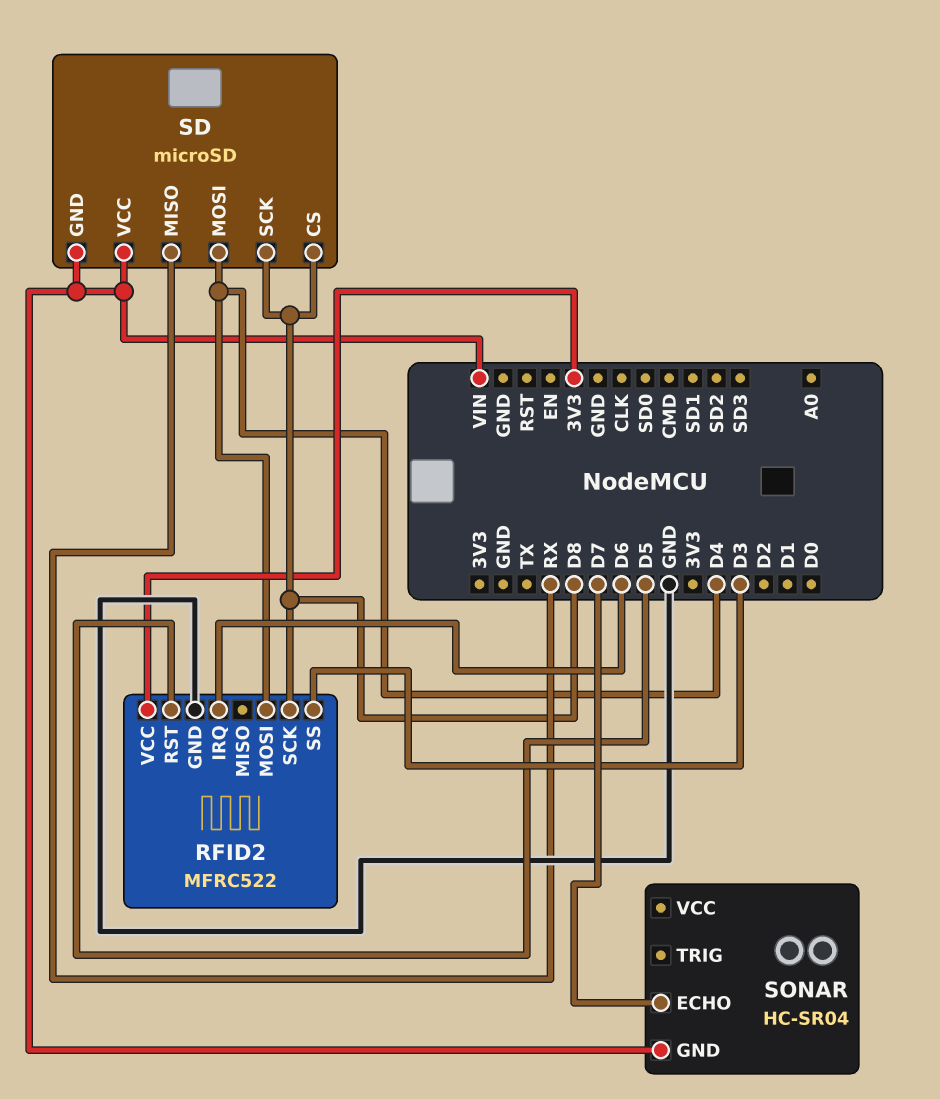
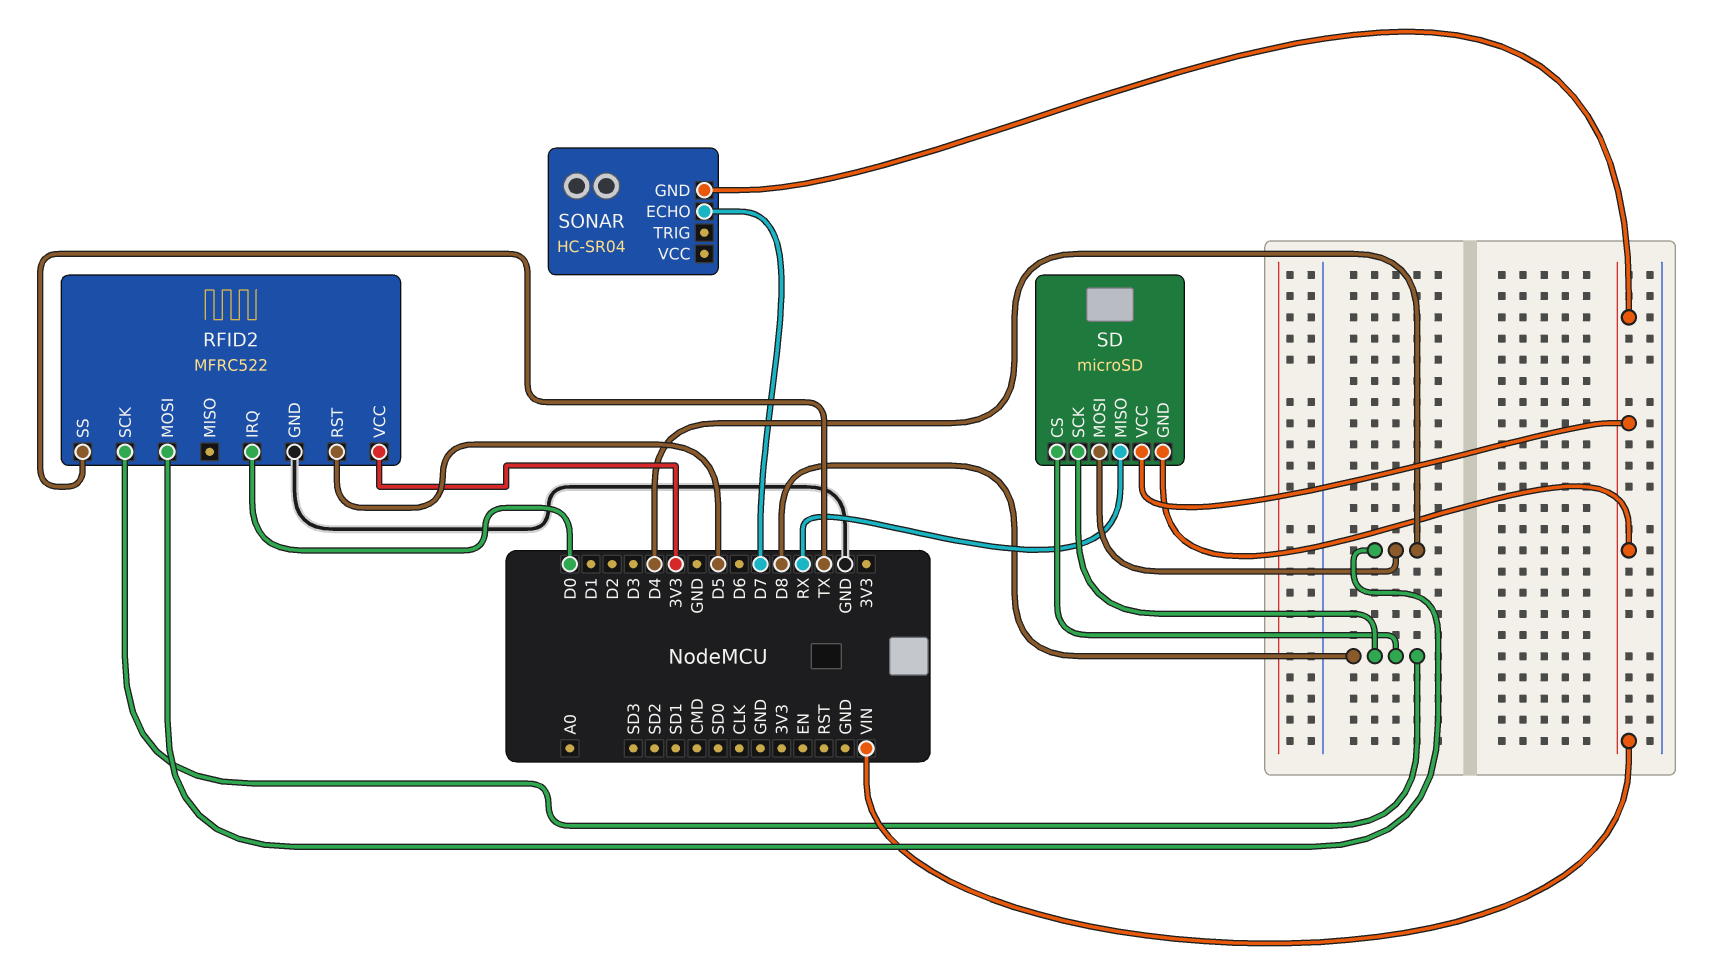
RFID2 pin IRQ: D6 -> D0
RFID2 pin SS: D3 -> TX

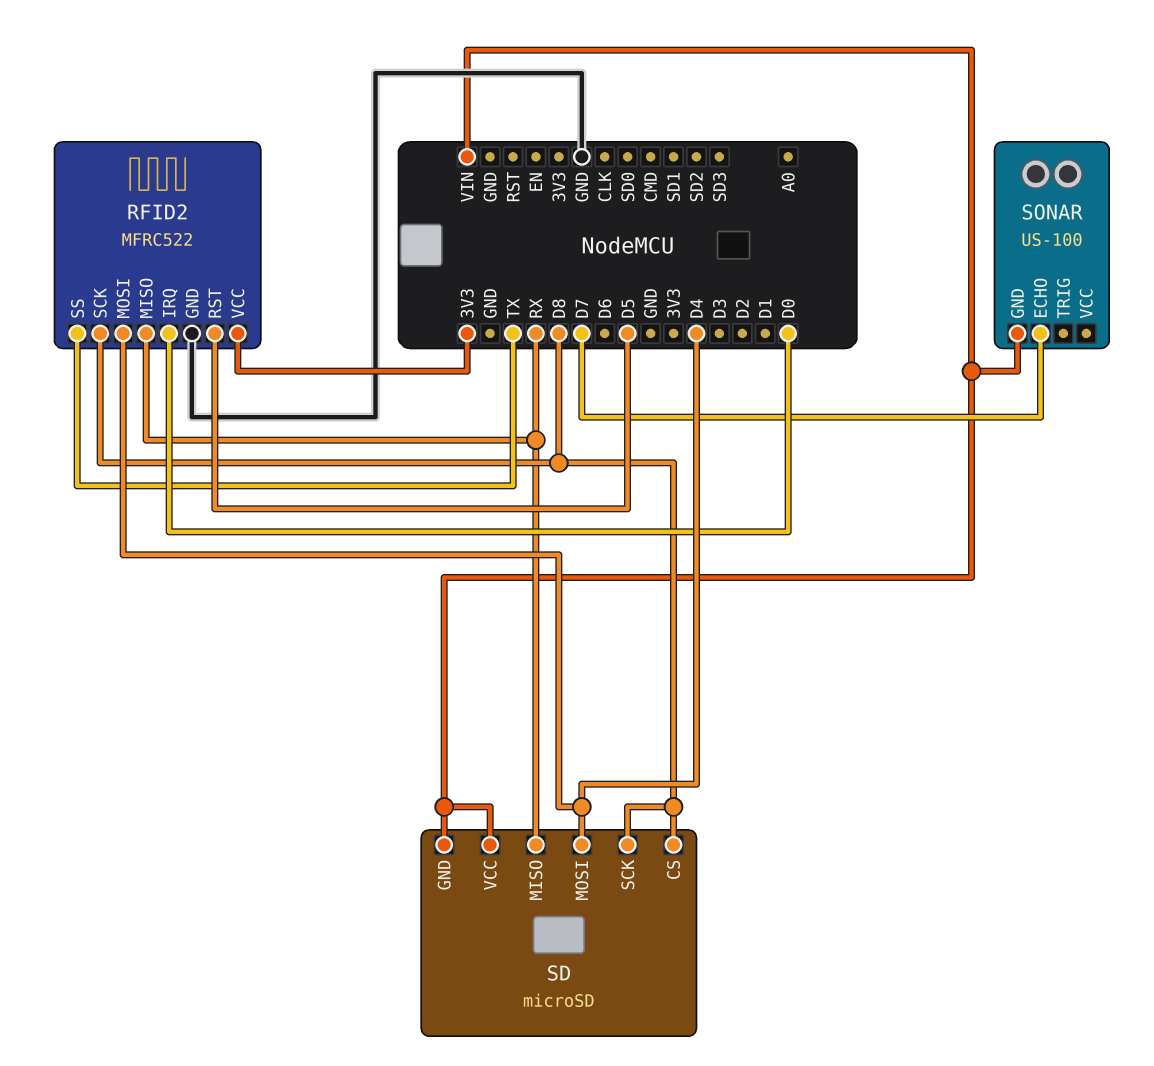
RFID2 pin MISO: none -> RX
SONAR: HC-SR04 -> US-100

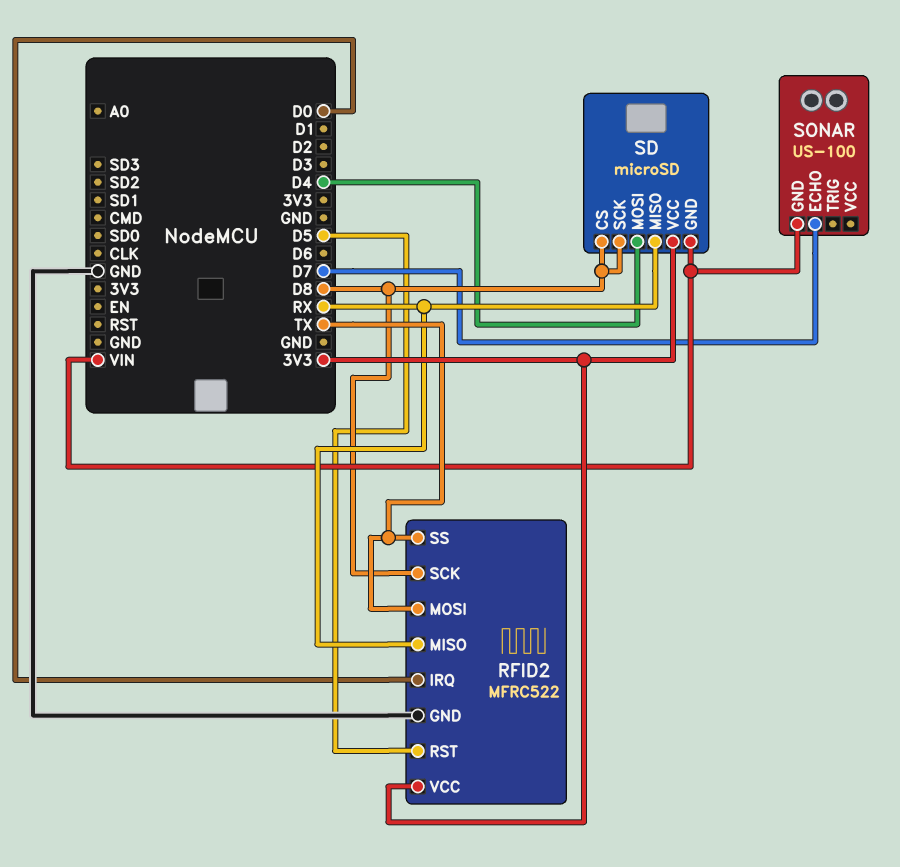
RFID2 pin MOSI: D4 -> TX
SD pin VCC: VIN -> 3V3

